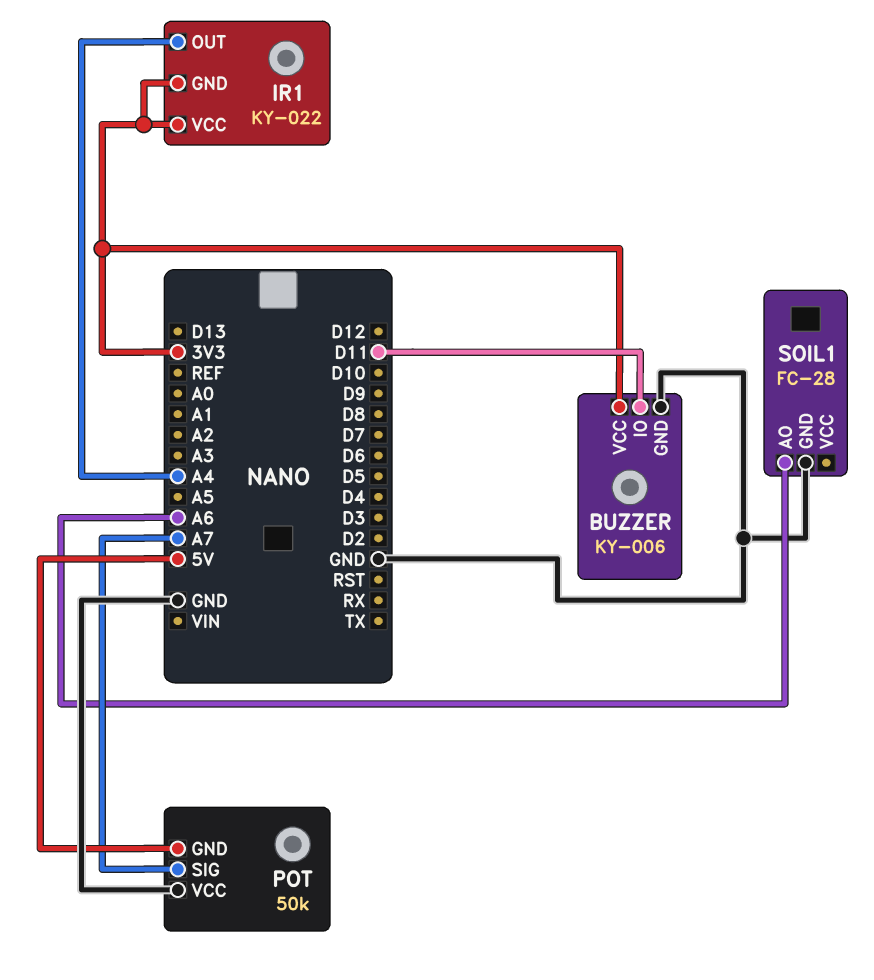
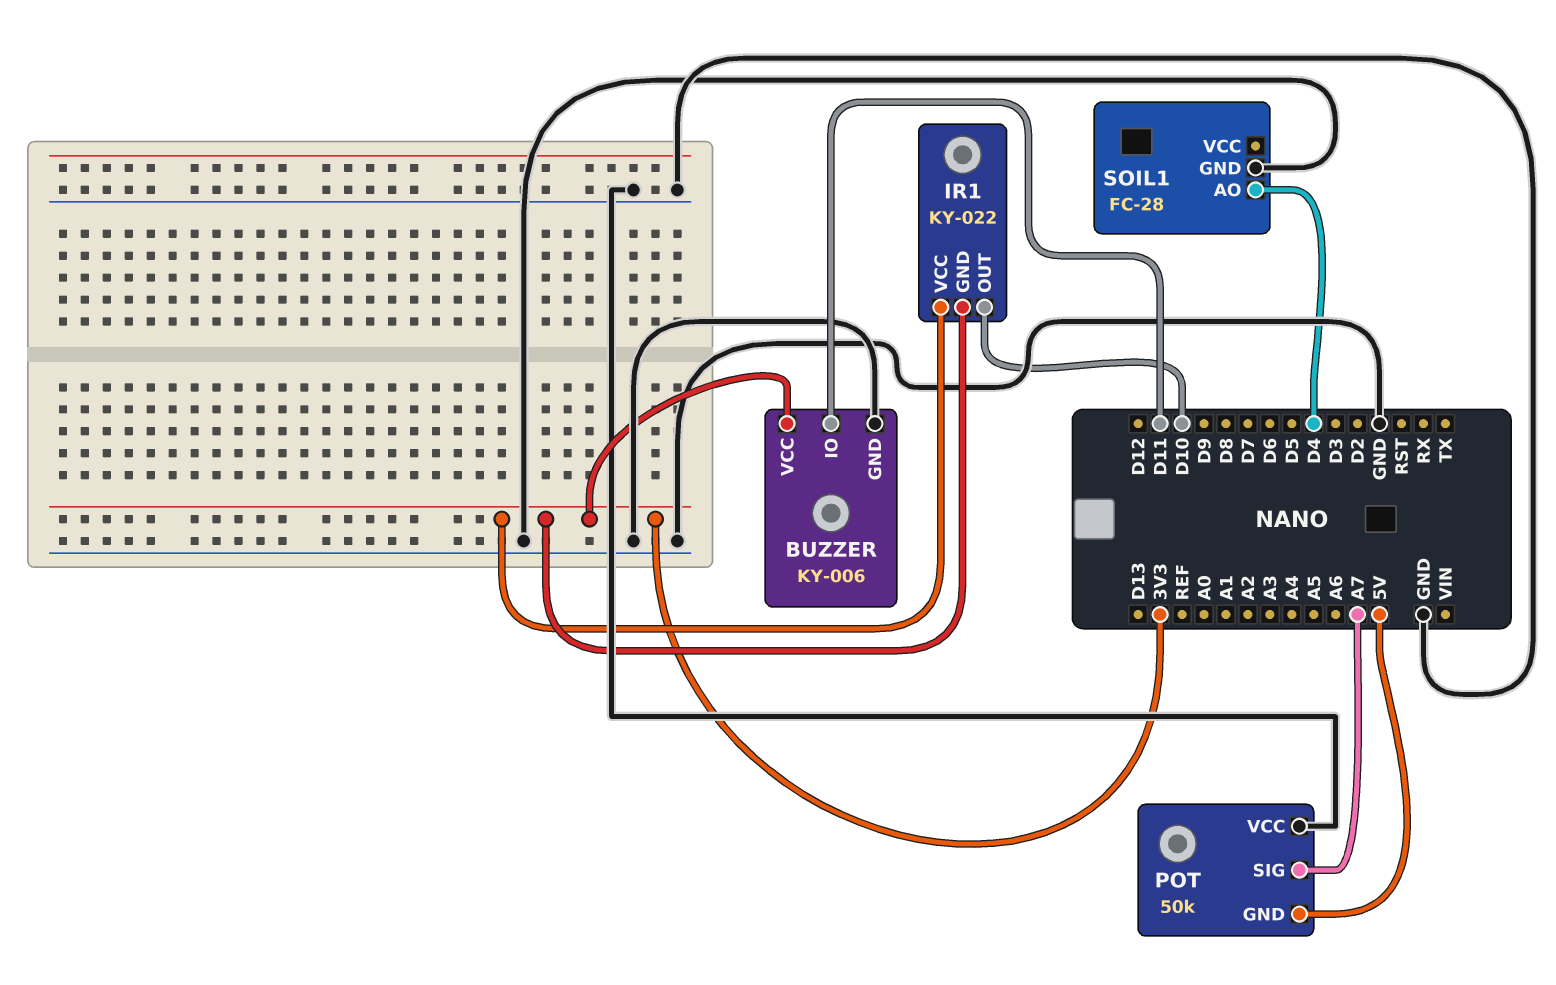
IR1 pin OUT: A4 -> D10
SOIL1 pin AO: A6 -> D4

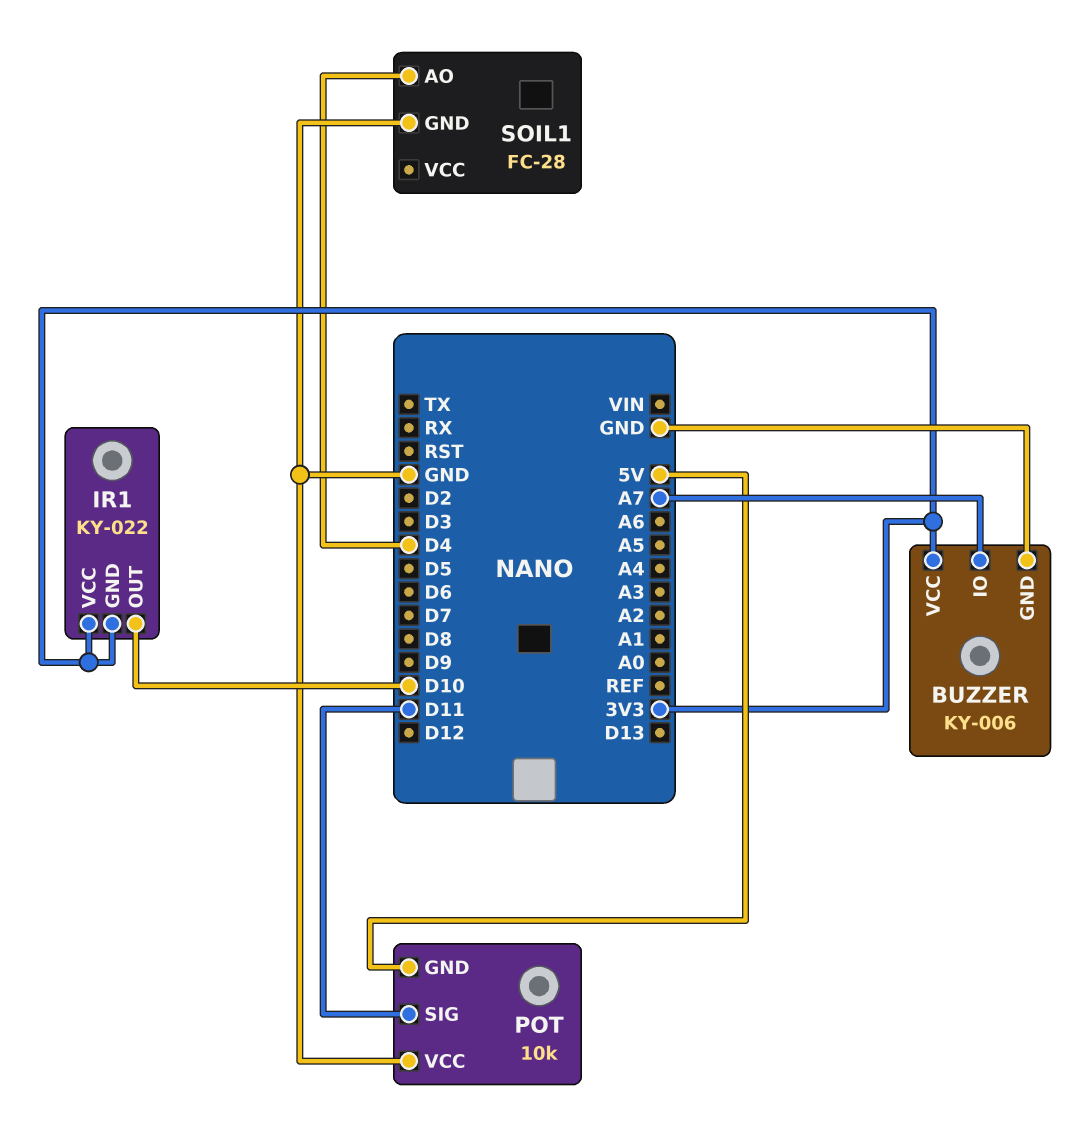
BUZZER pin IO: D11 -> A7
POT: 50k -> 10k
POT pin SIG: A7 -> D11

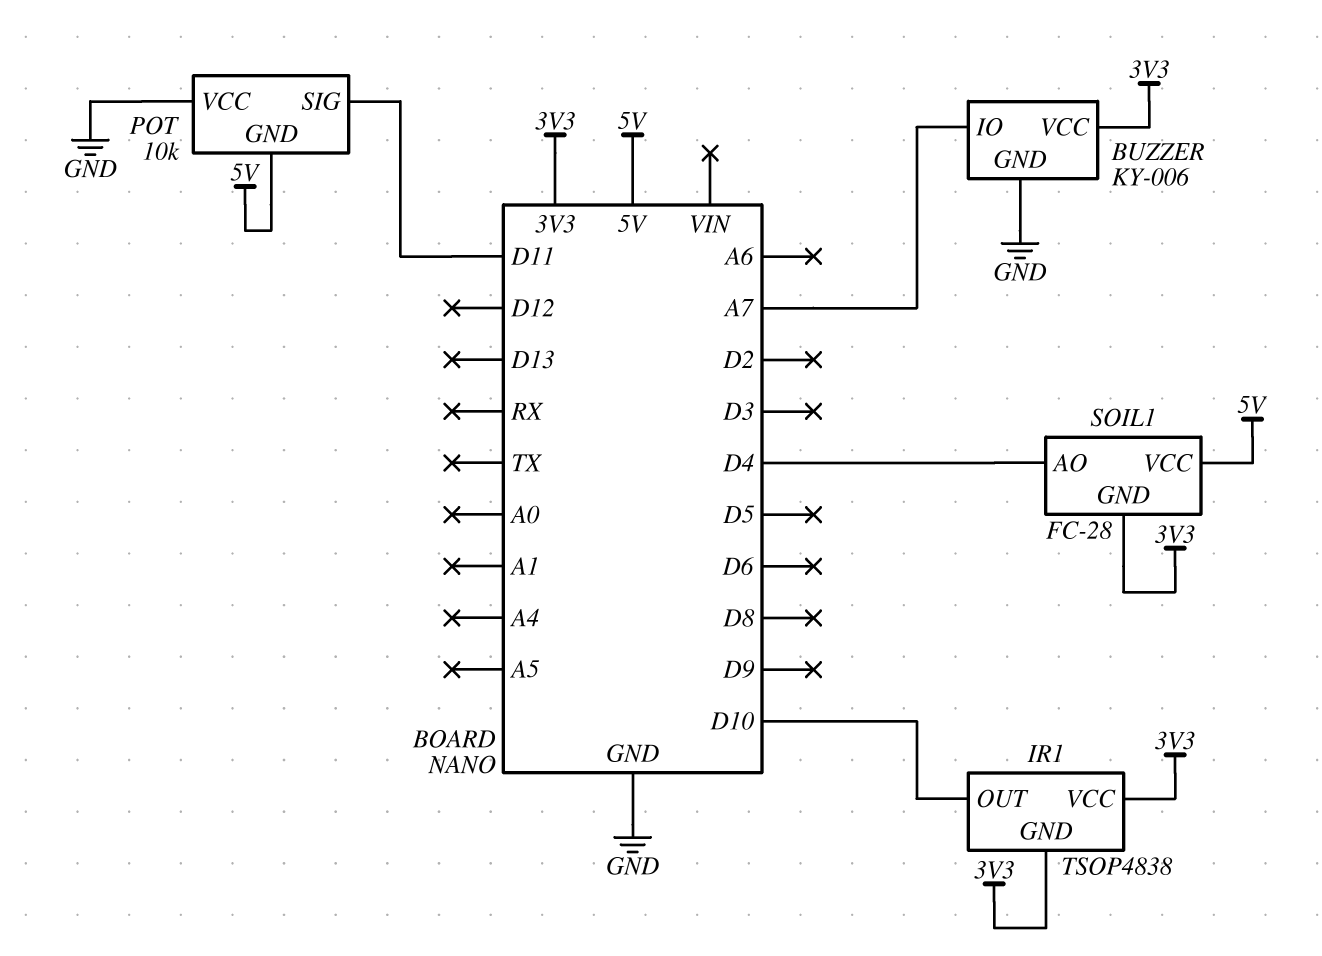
IR1: KY-022 -> TSOP4838
SOIL1 pin GND: GND -> 3V3
SOIL1 pin VCC: none -> 5V

